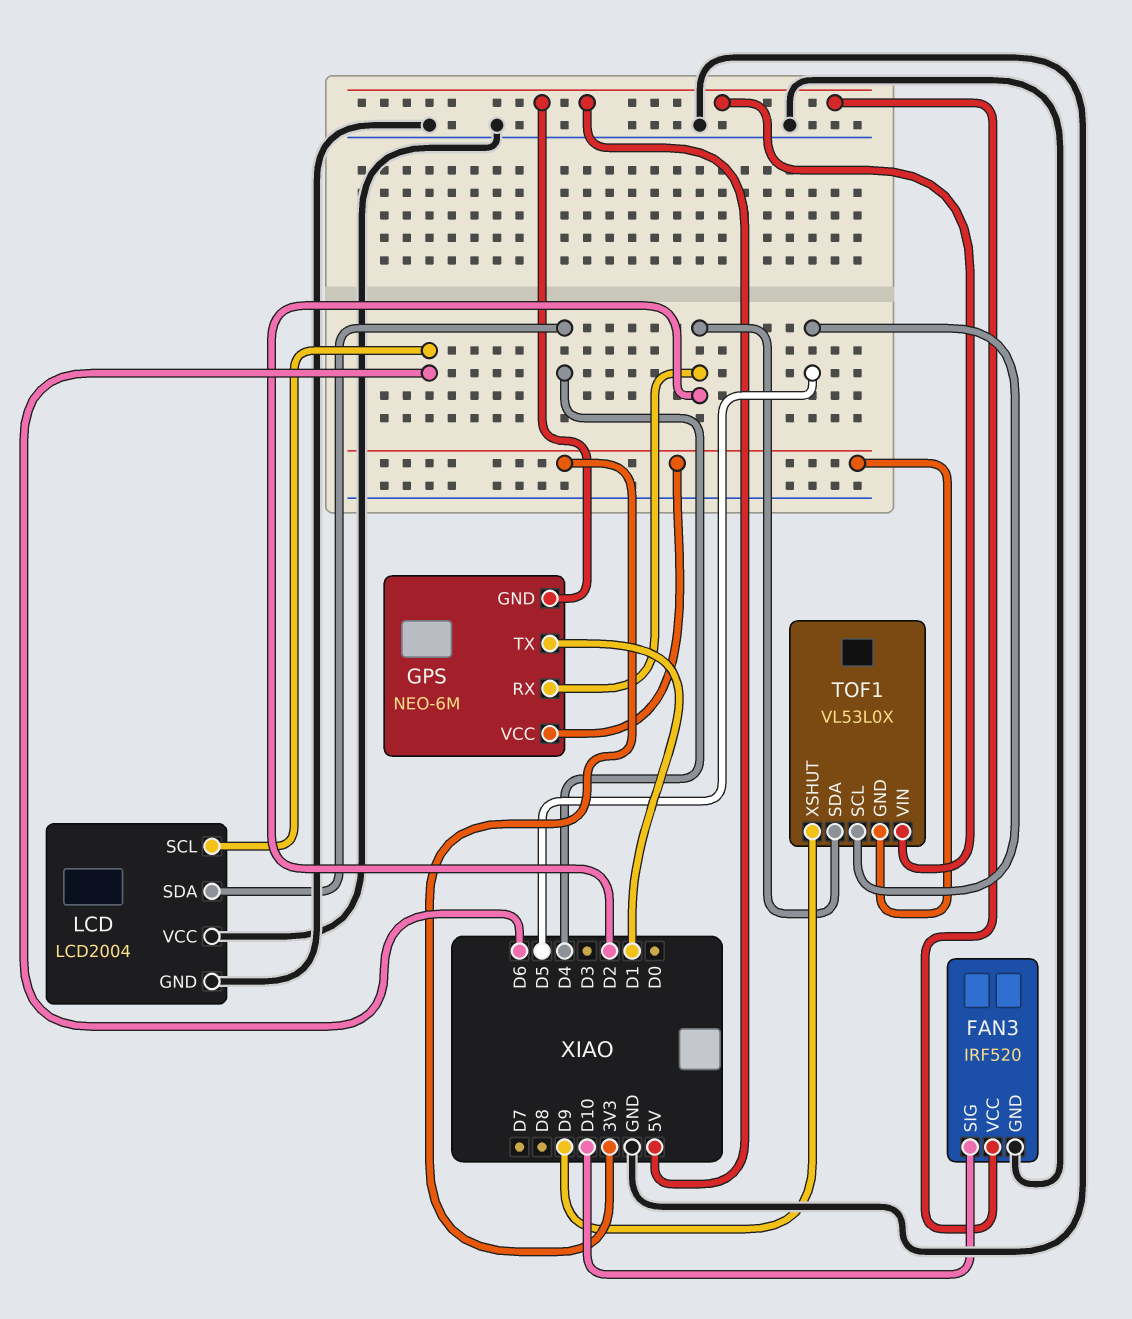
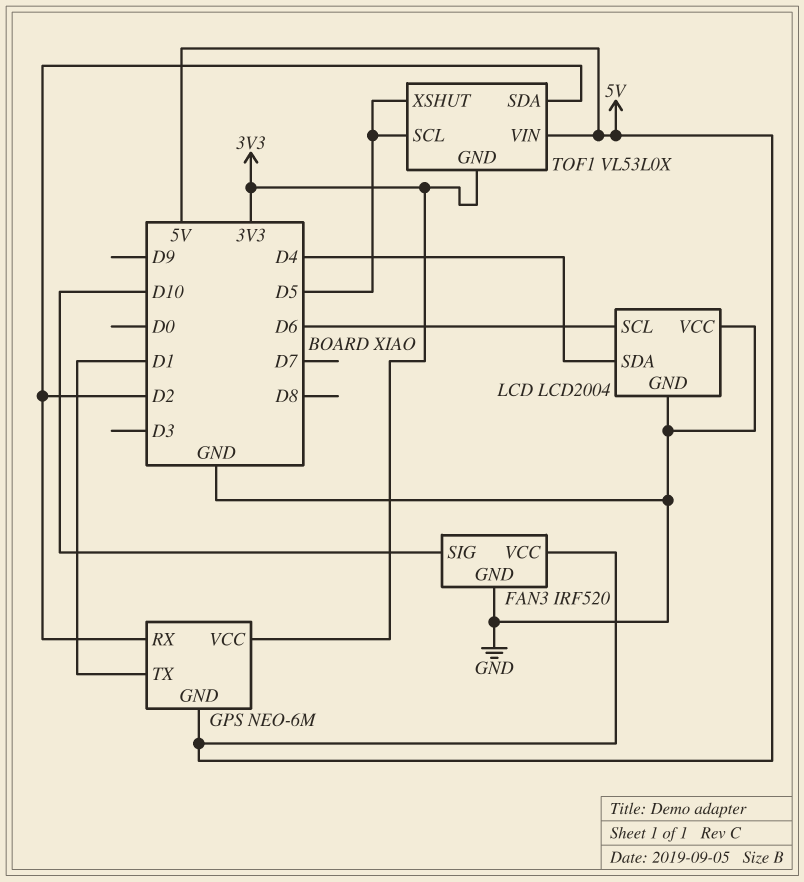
TOF1 pin XSHUT: D9 -> D5

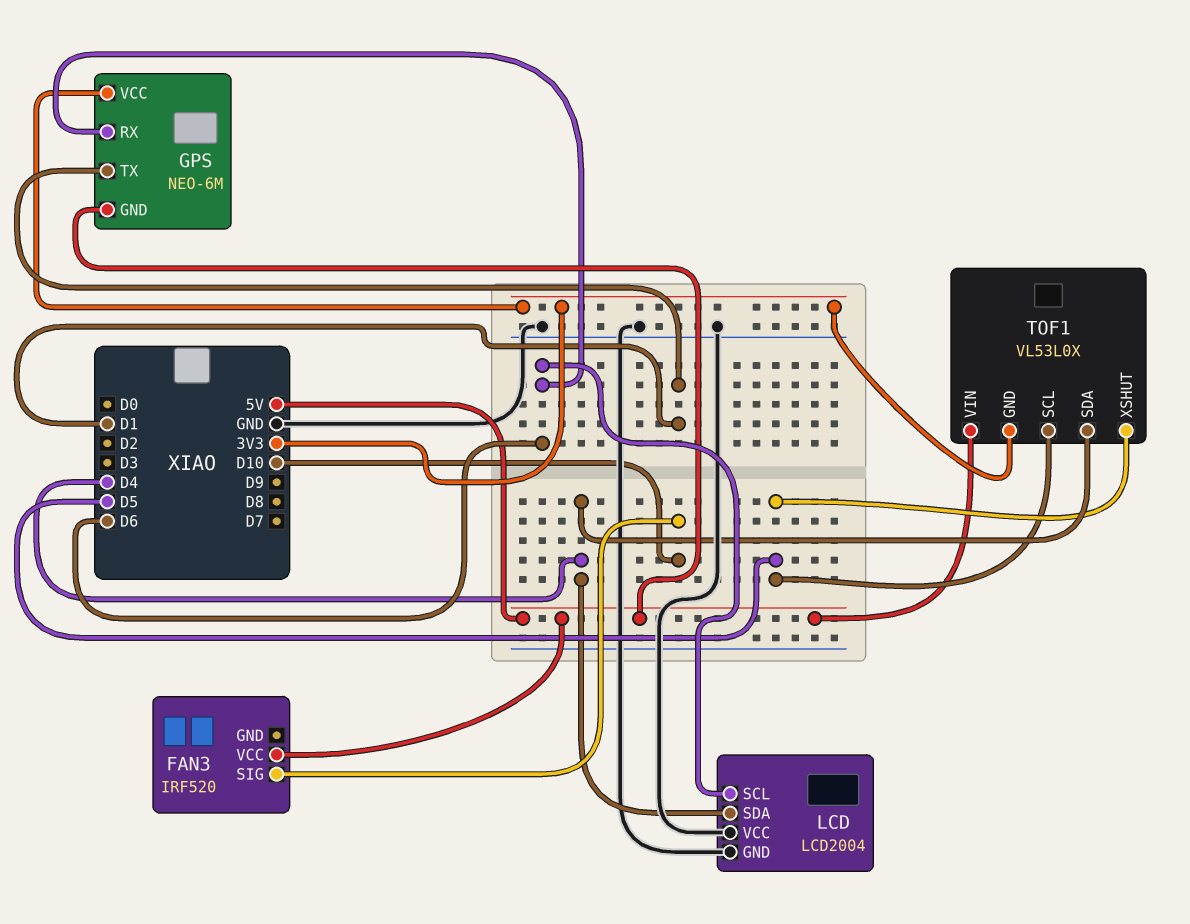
FAN3 pin GND: GND -> none
GPS pin RX: D2 -> D6
TOF1 pin SDA: D2 -> D4

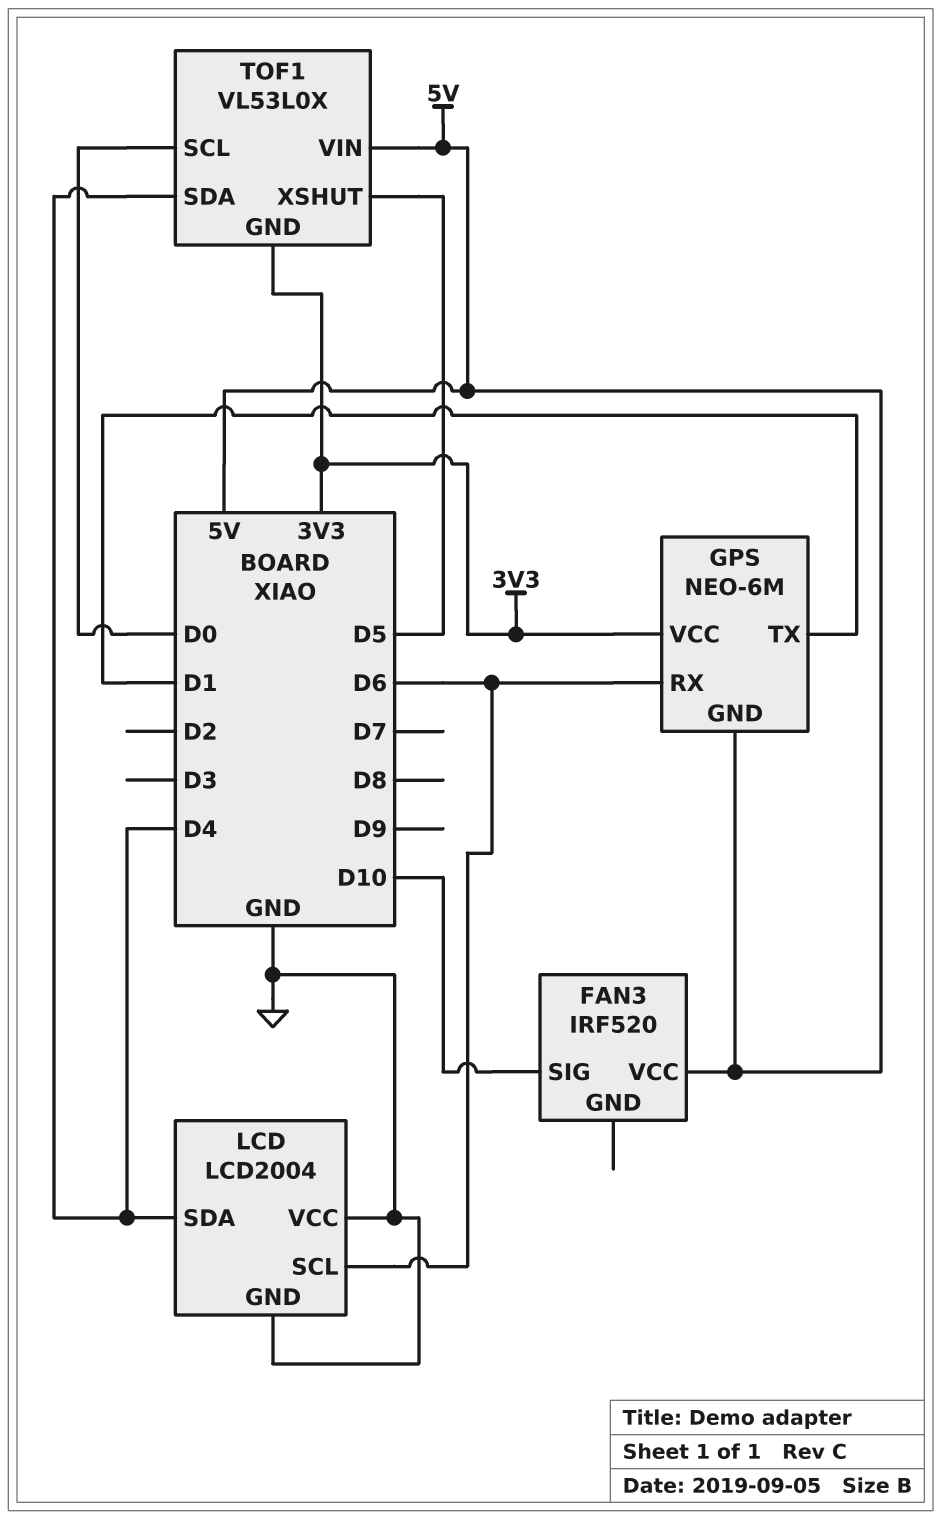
TOF1 pin SCL: D5 -> D0

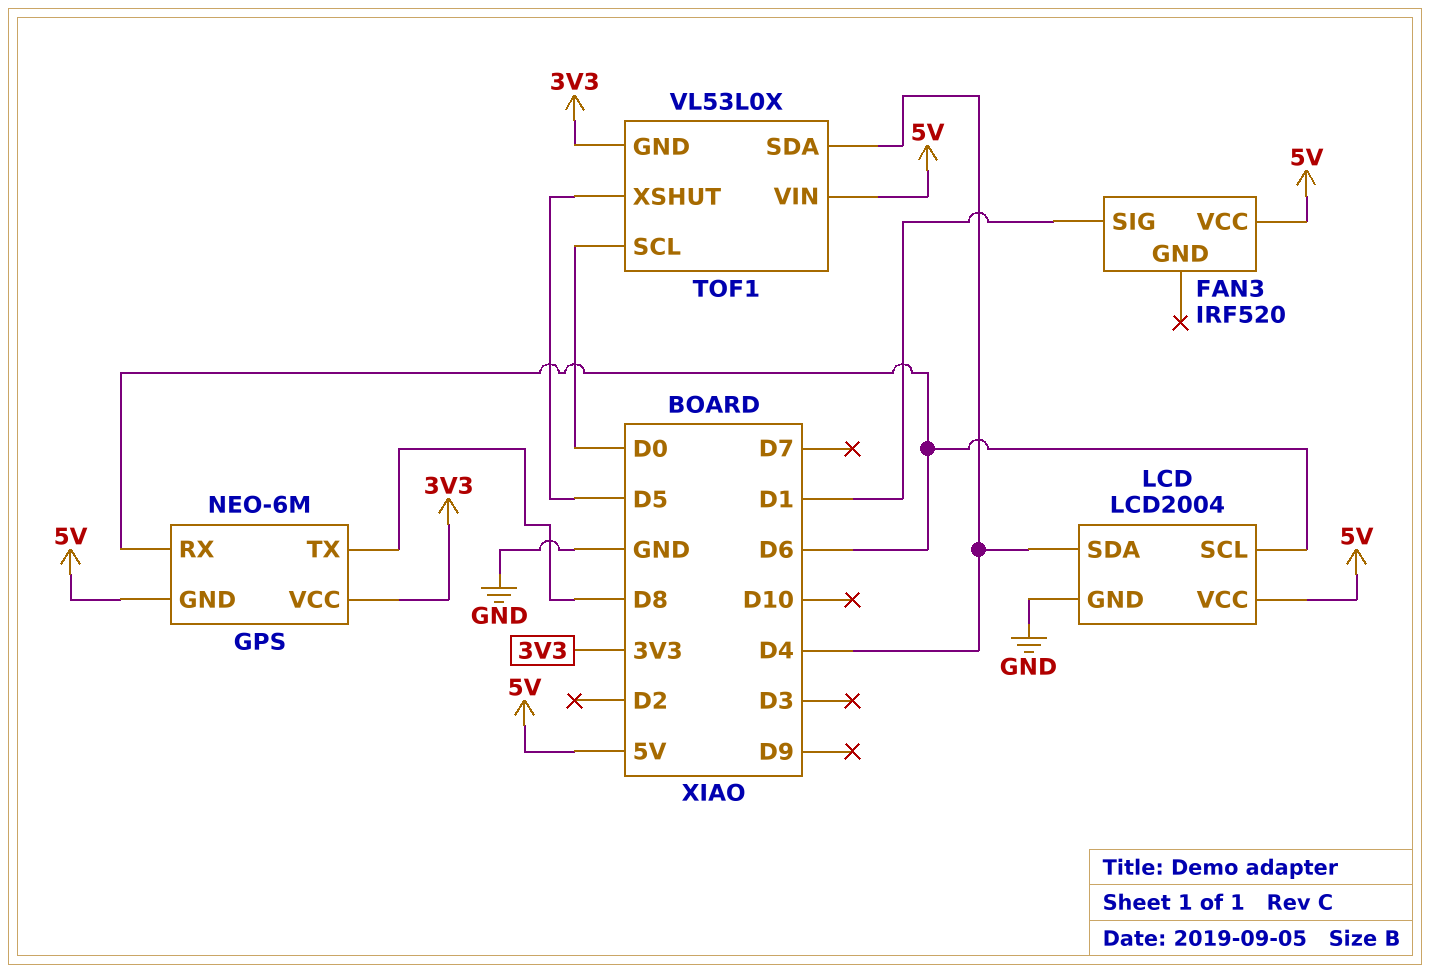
FAN3 pin SIG: D10 -> D1
GPS pin TX: D1 -> D8
LCD pin VCC: GND -> 5V

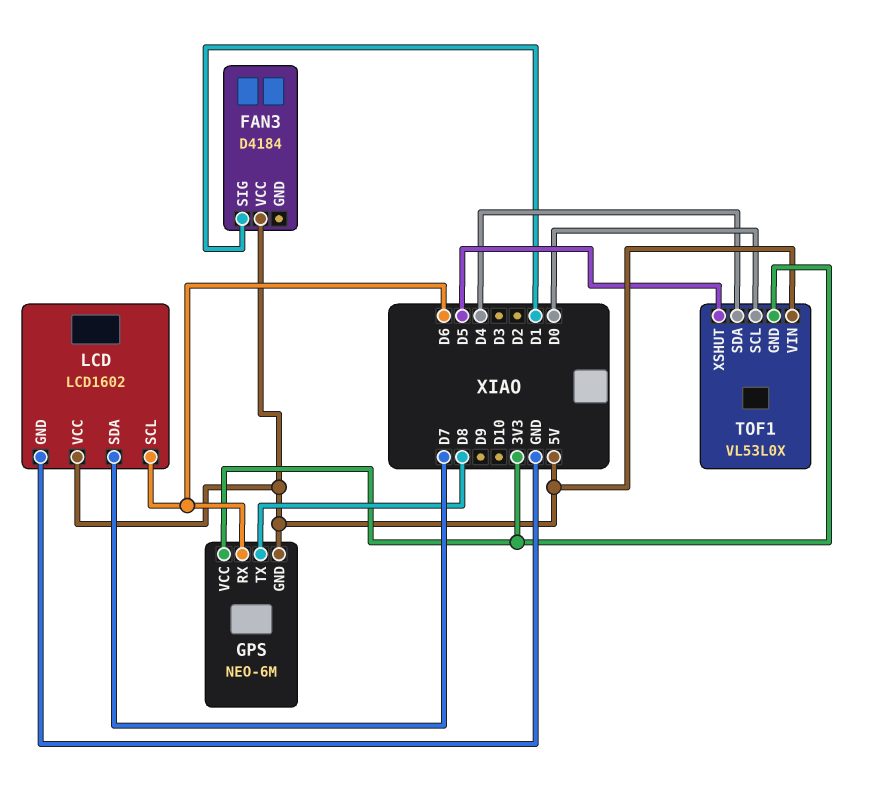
FAN3: IRF520 -> D4184
LCD: LCD2004 -> LCD1602
LCD pin SDA: D4 -> D7

